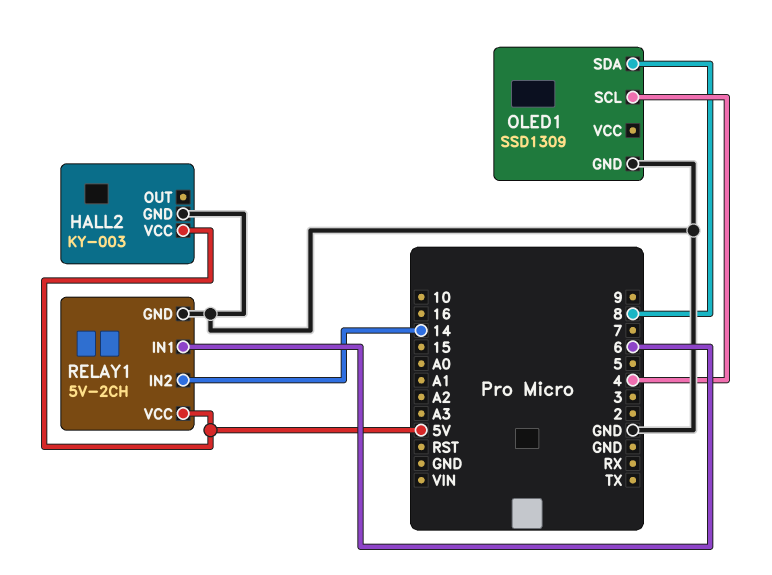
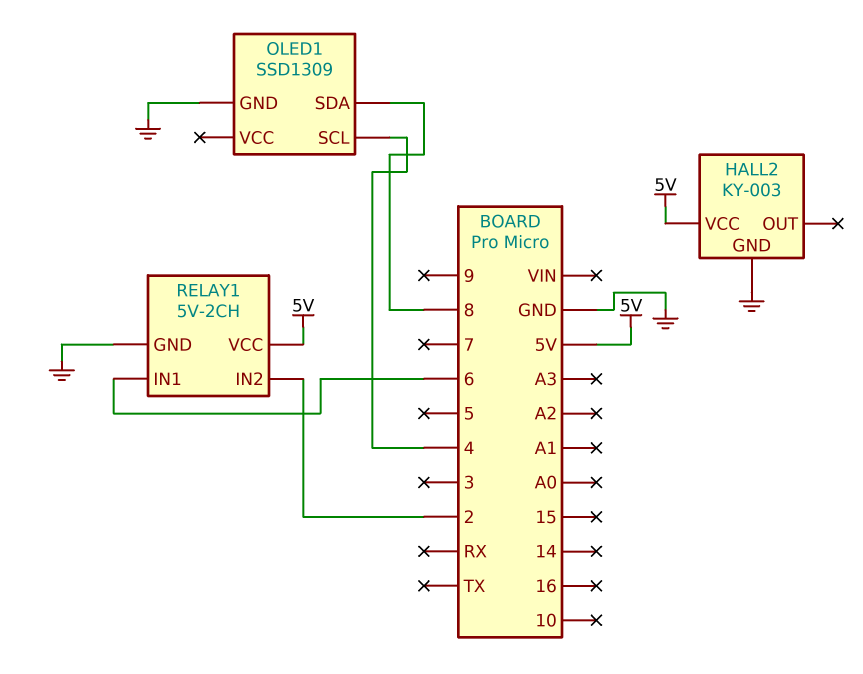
RELAY1 pin IN2: 14 -> 2

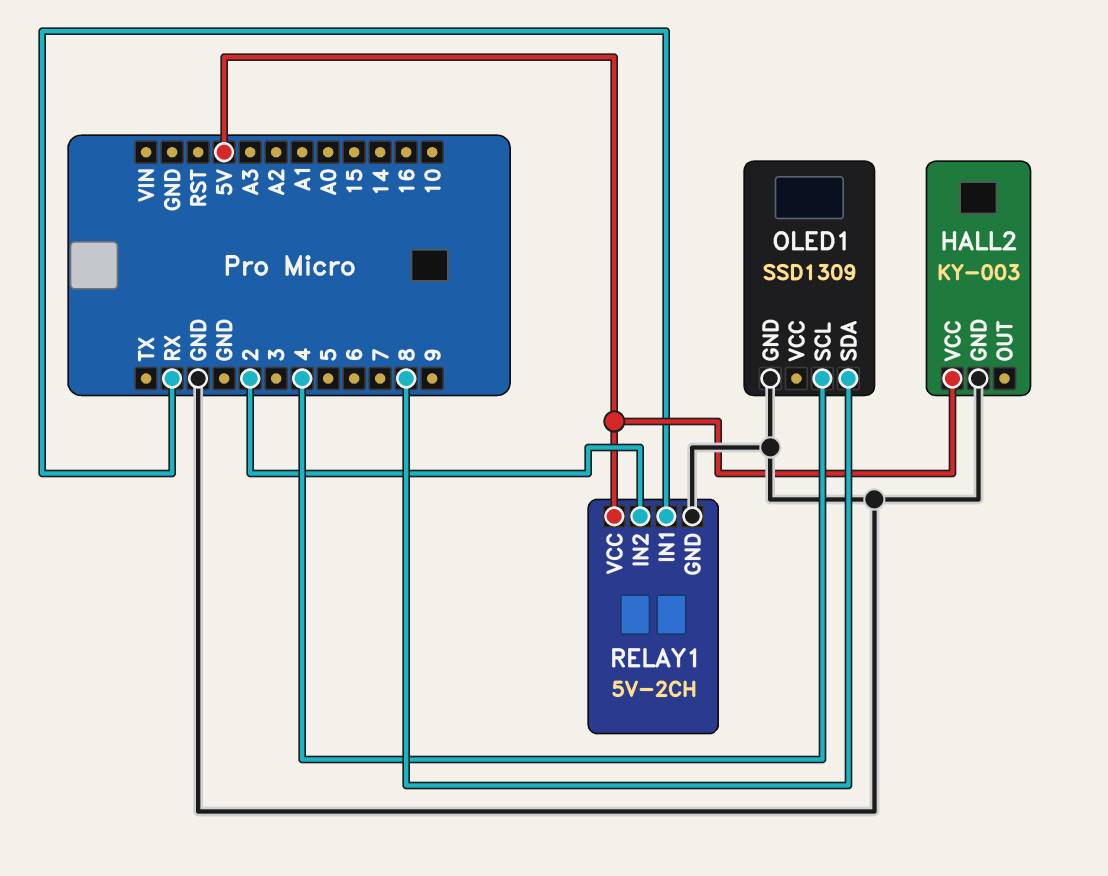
RELAY1 pin IN1: 6 -> RX

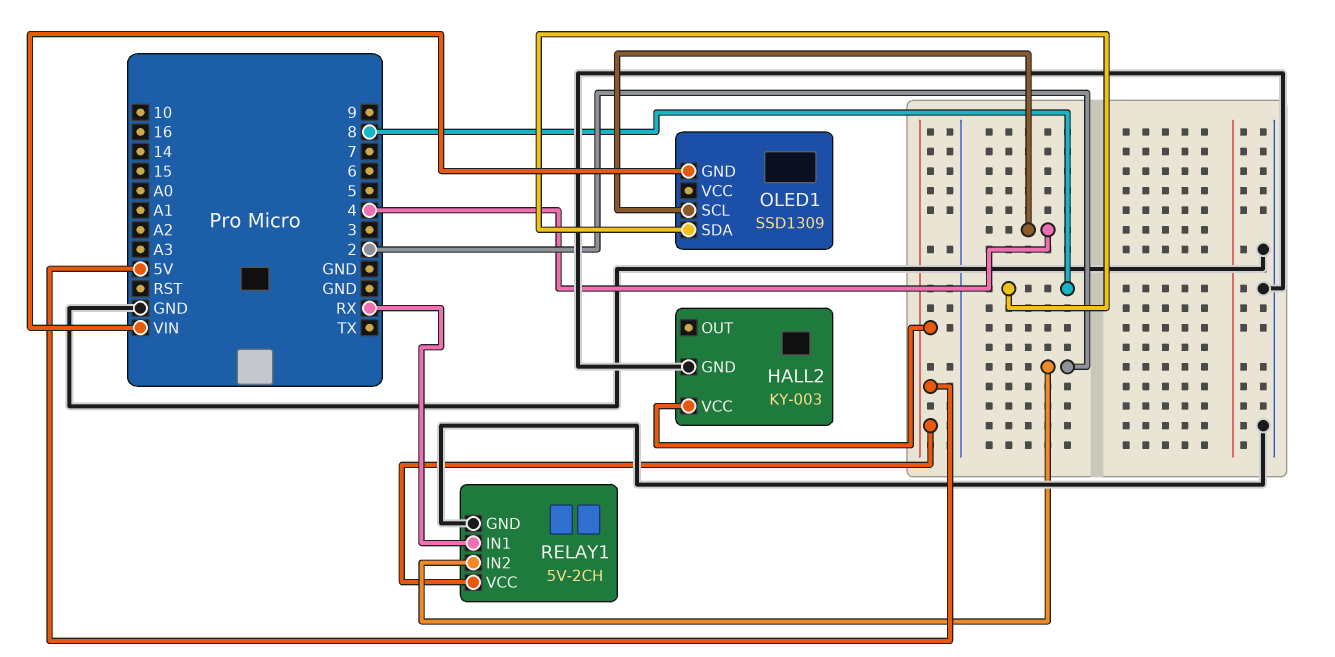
OLED1 pin GND: GND -> VIN

